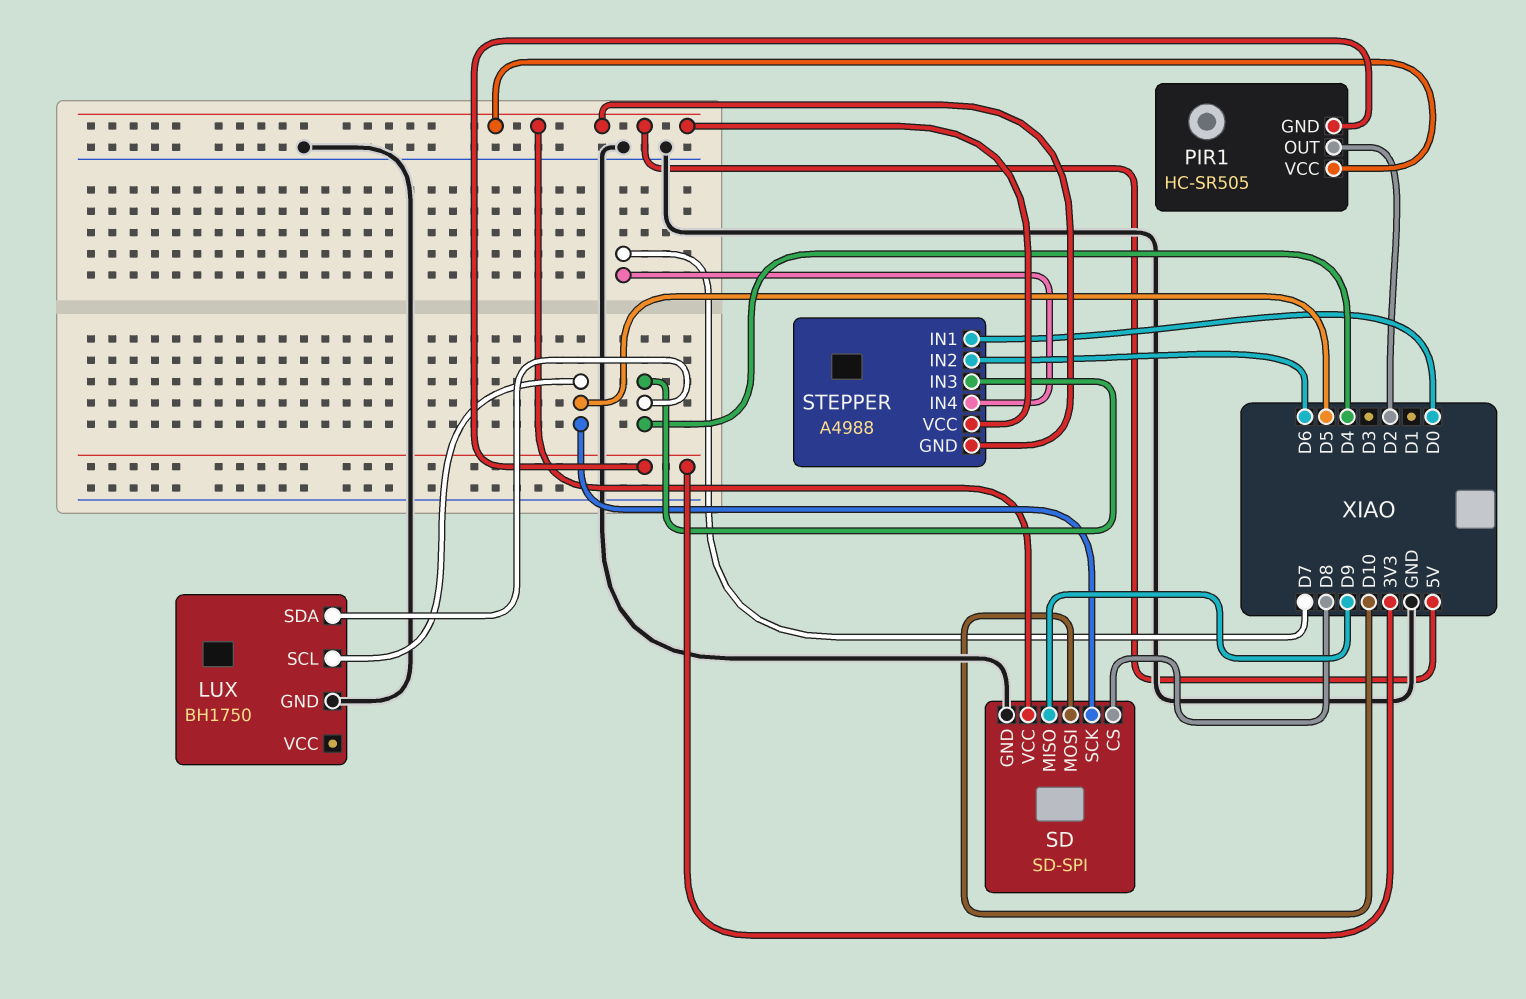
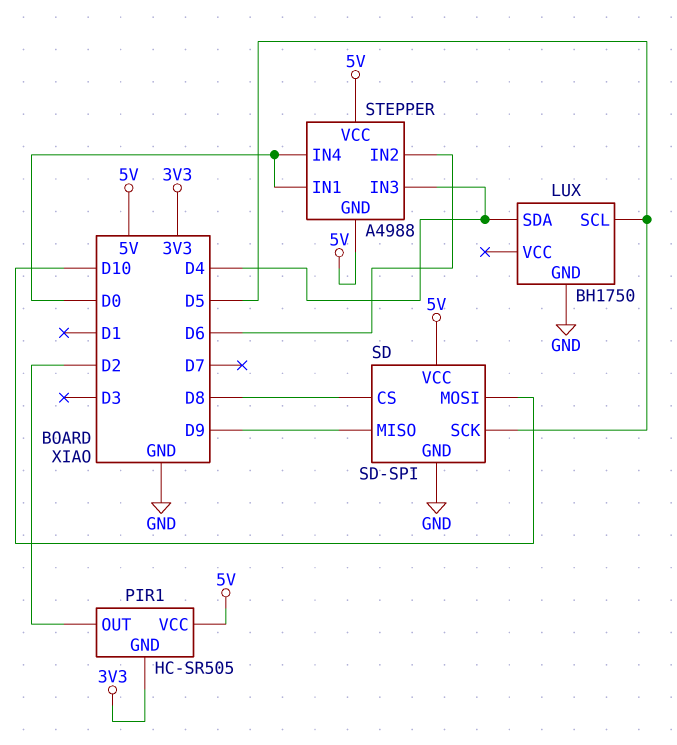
STEPPER pin IN4: D7 -> D0

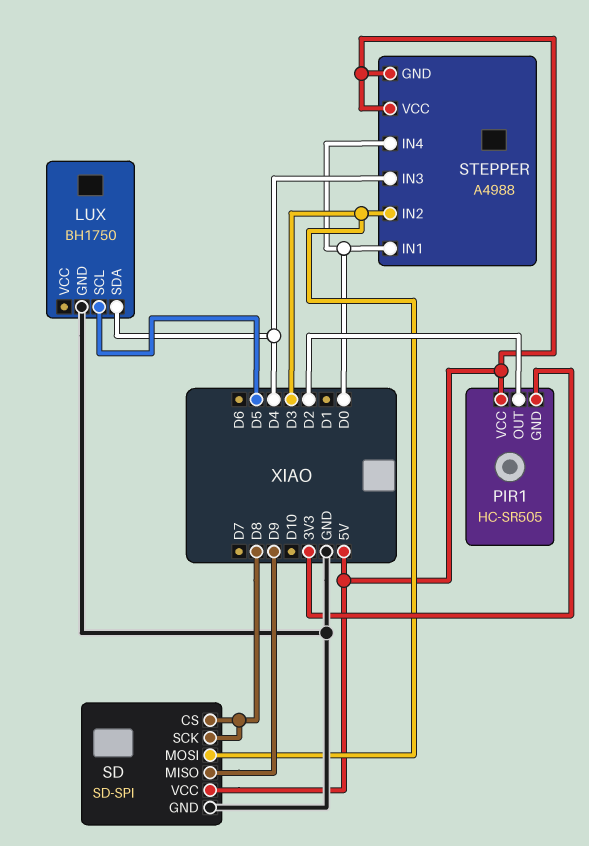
SD pin MOSI: D10 -> D3
SD pin SCK: D5 -> D8
STEPPER pin IN2: D6 -> D3

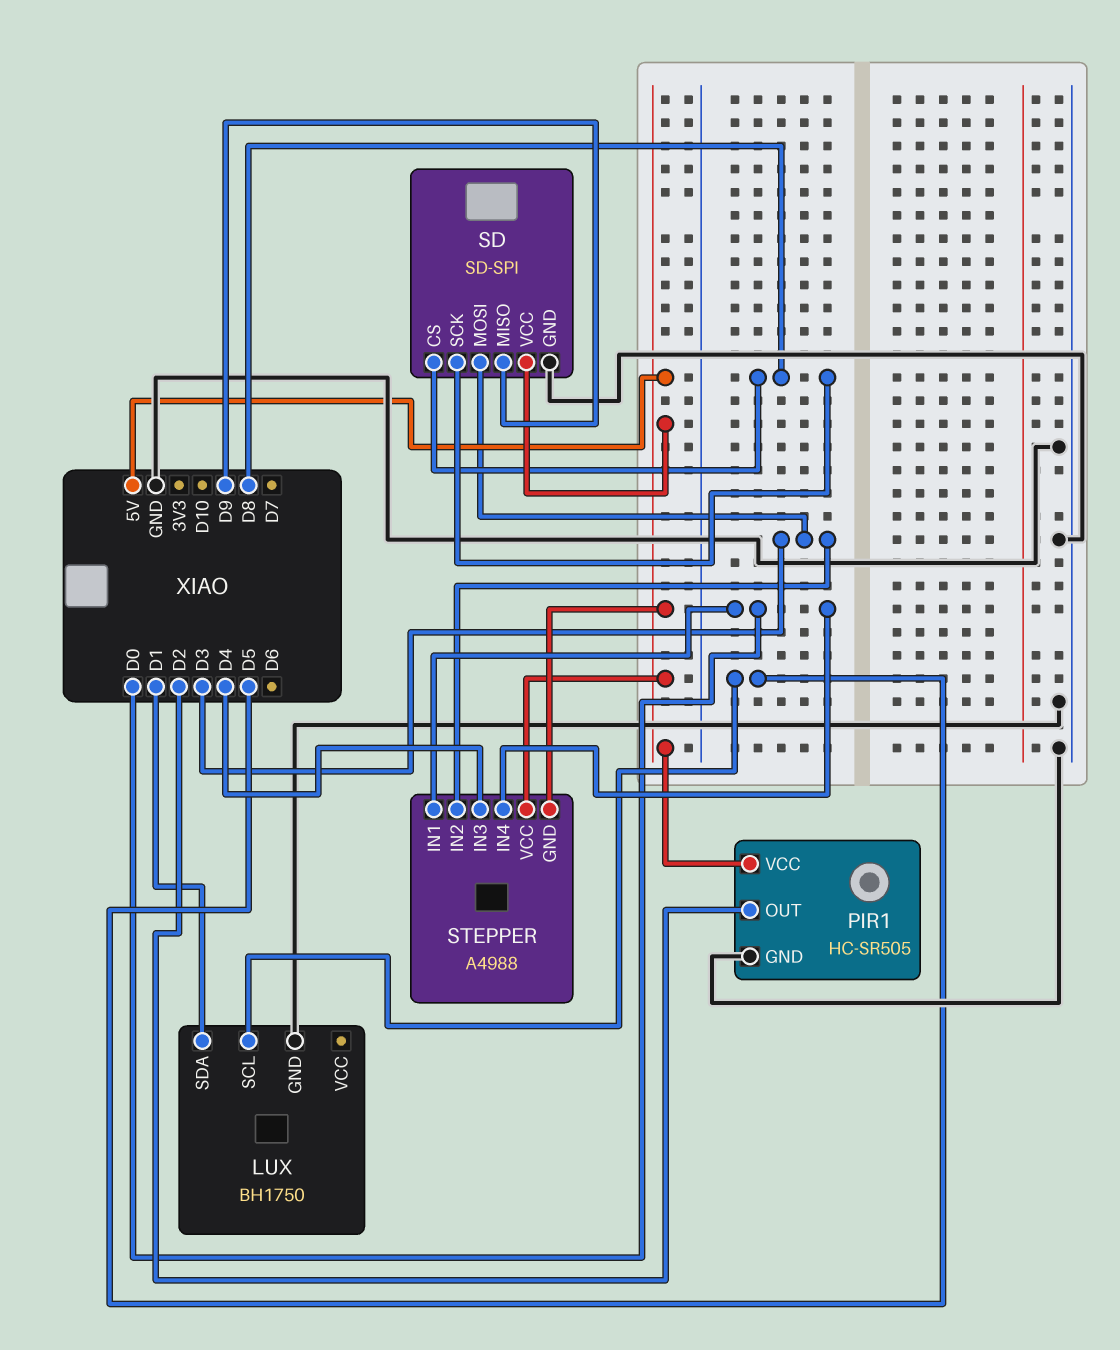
LUX pin SDA: D4 -> D1
PIR1 pin GND: 3V3 -> GND

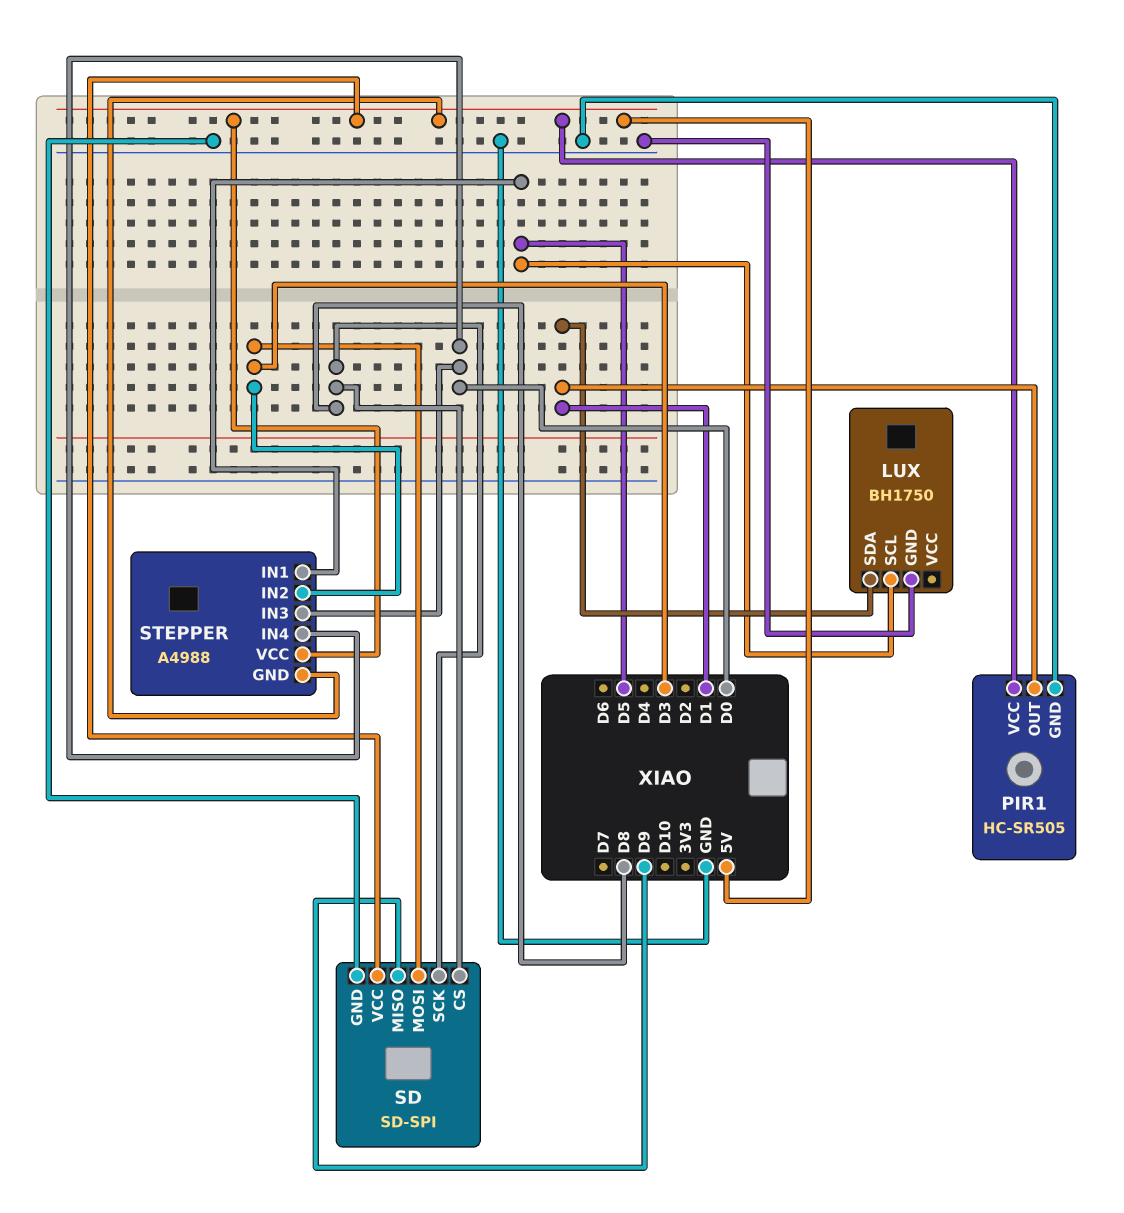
PIR1 pin OUT: D2 -> D1
STEPPER pin IN1: D0 -> D5
STEPPER pin IN3: D4 -> D0

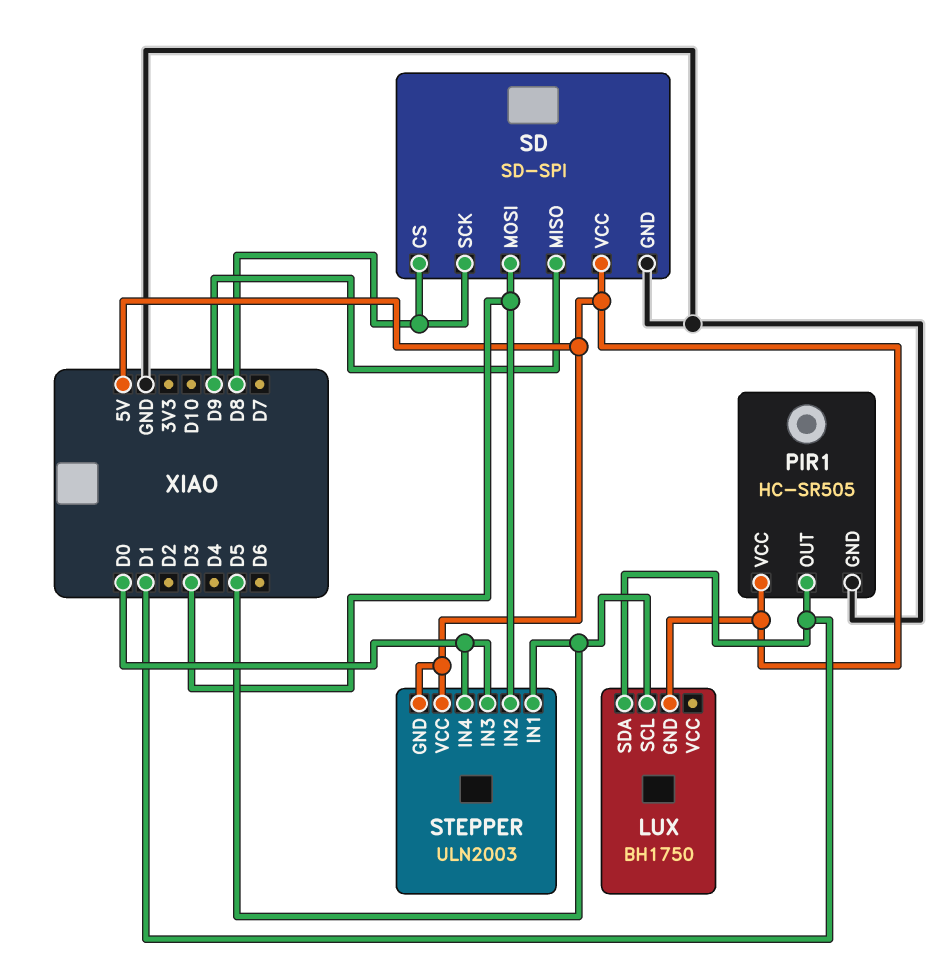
LUX pin GND: GND -> 5V
STEPPER: A4988 -> ULN2003

